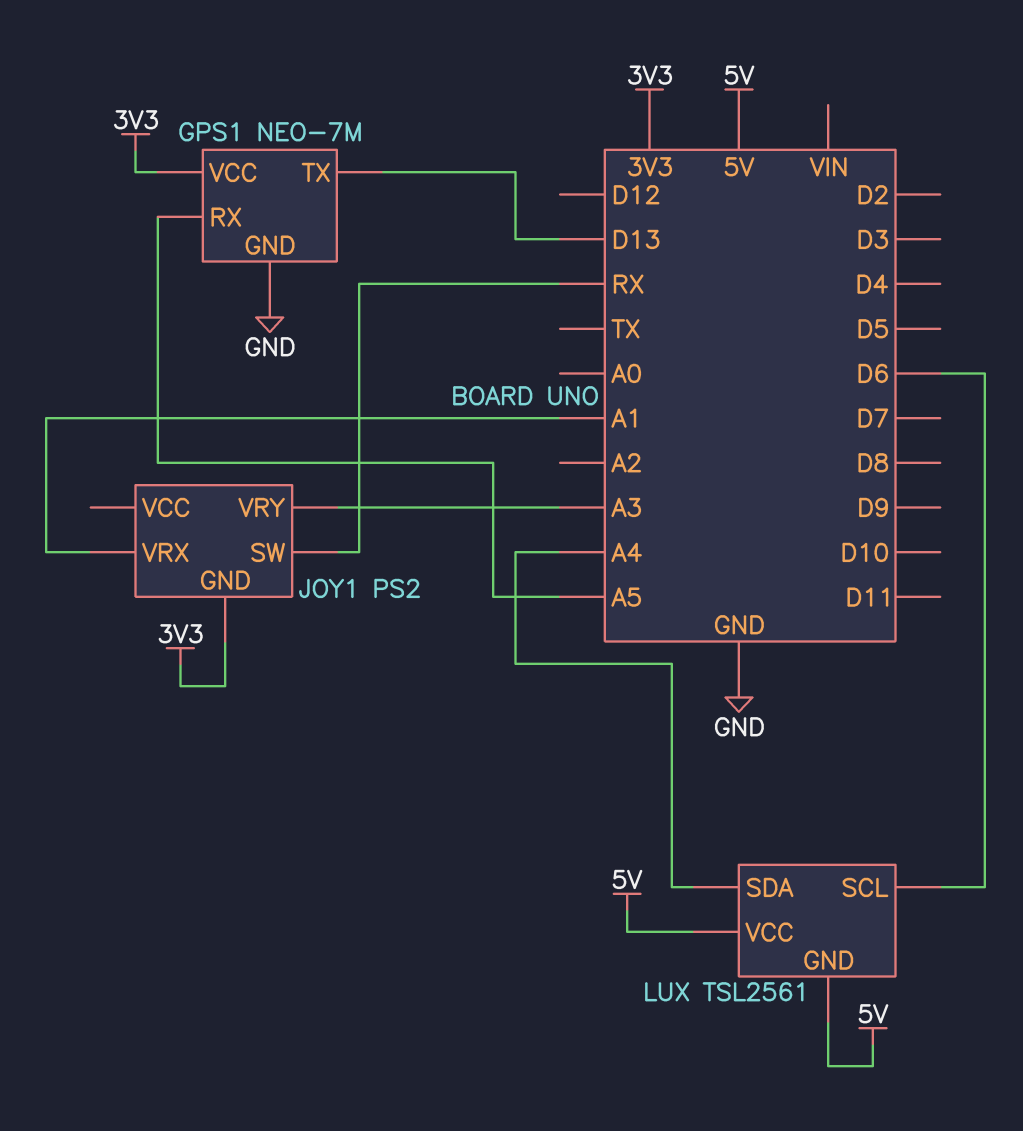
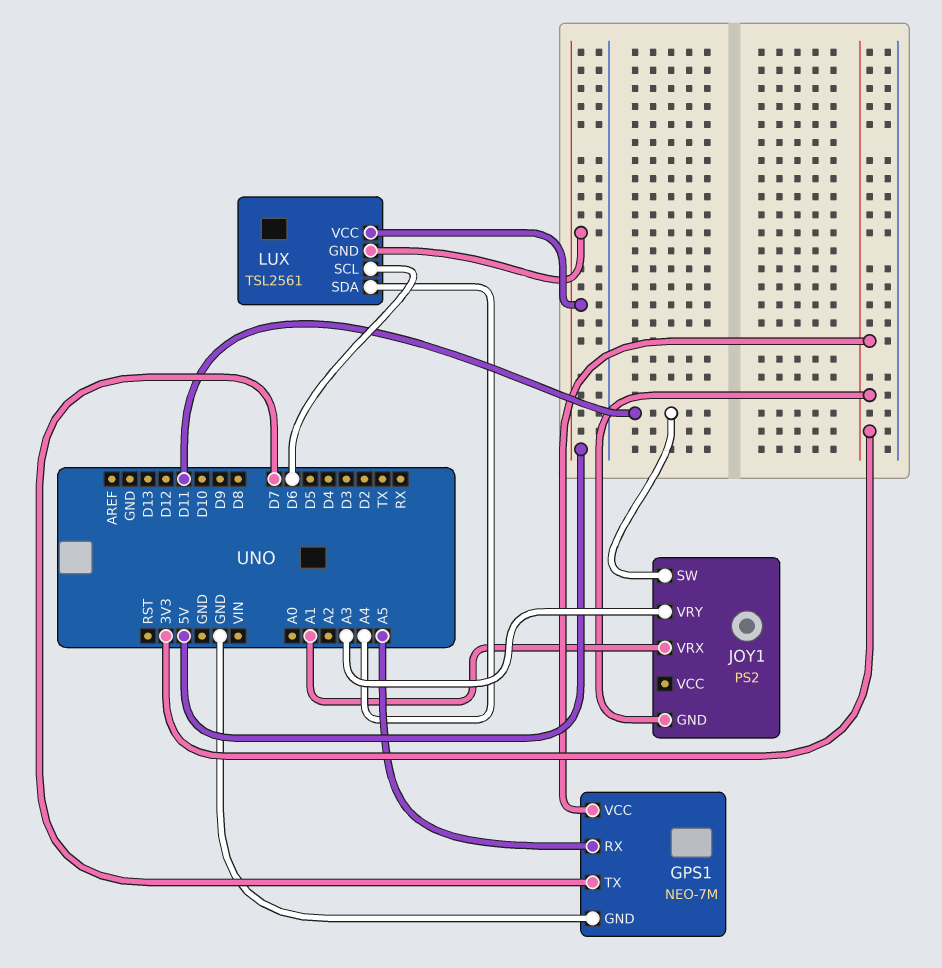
GPS1 pin TX: D13 -> D7
JOY1 pin SW: RX -> D11

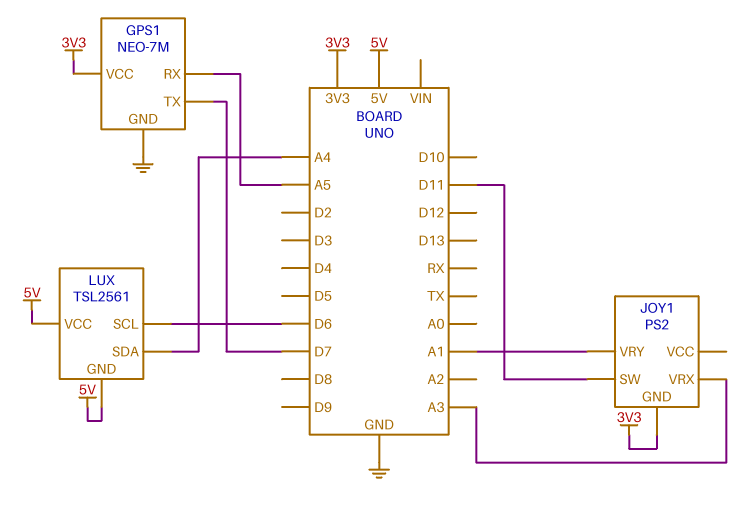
JOY1 pin VRX: A1 -> A3
JOY1 pin VRY: A3 -> A1

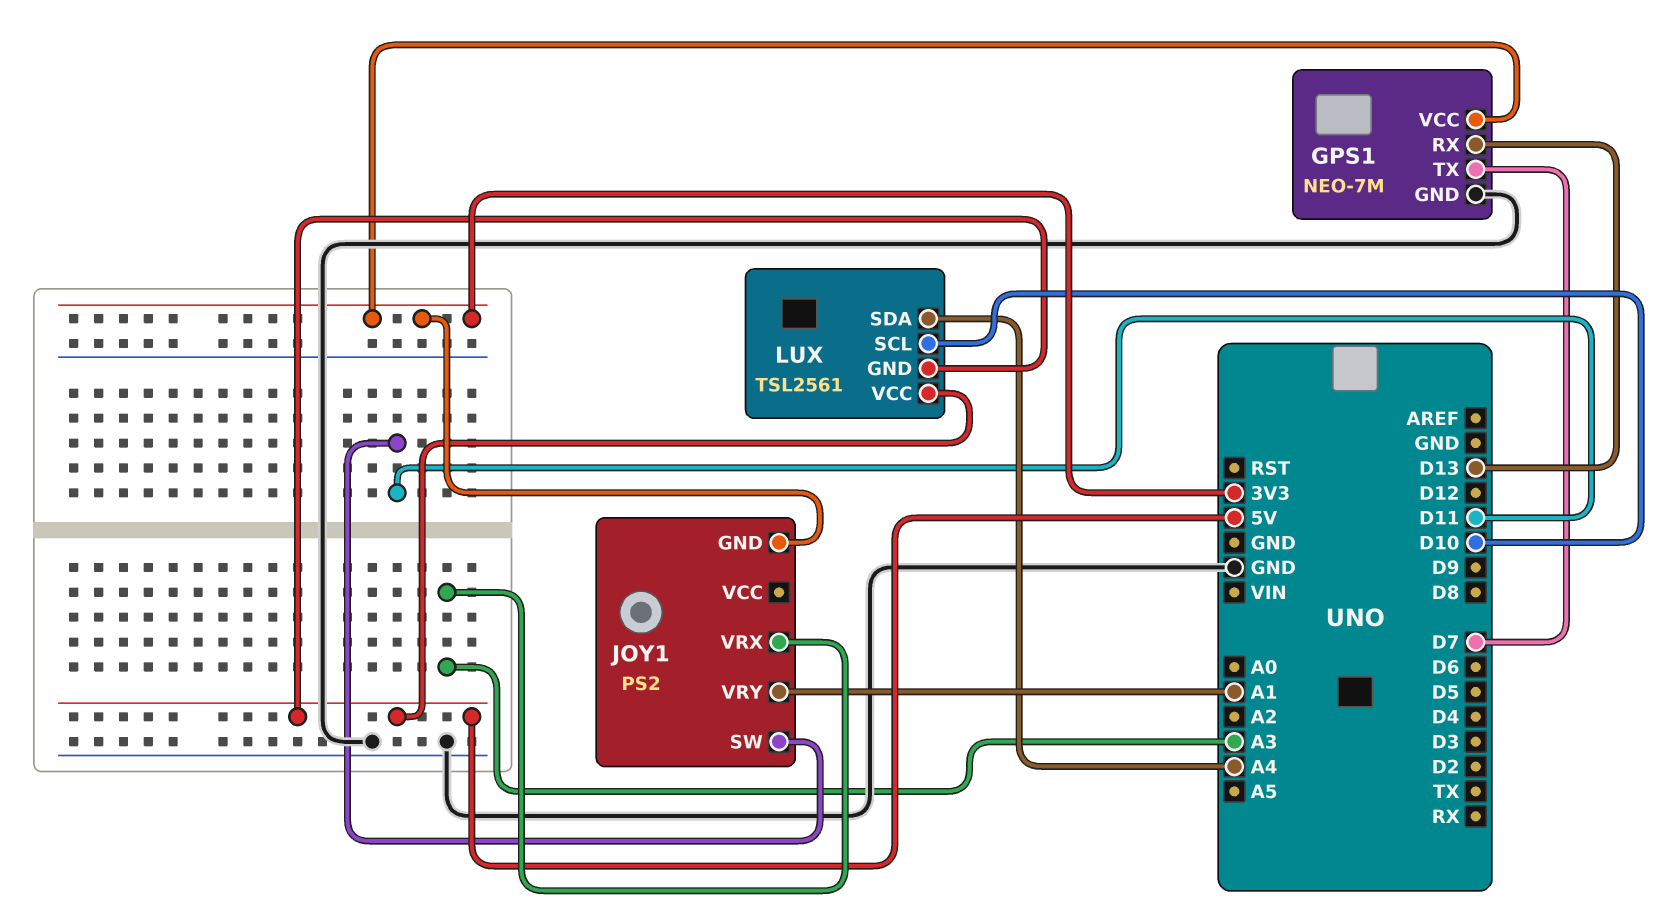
GPS1 pin RX: A5 -> D13
LUX pin SCL: D6 -> D10

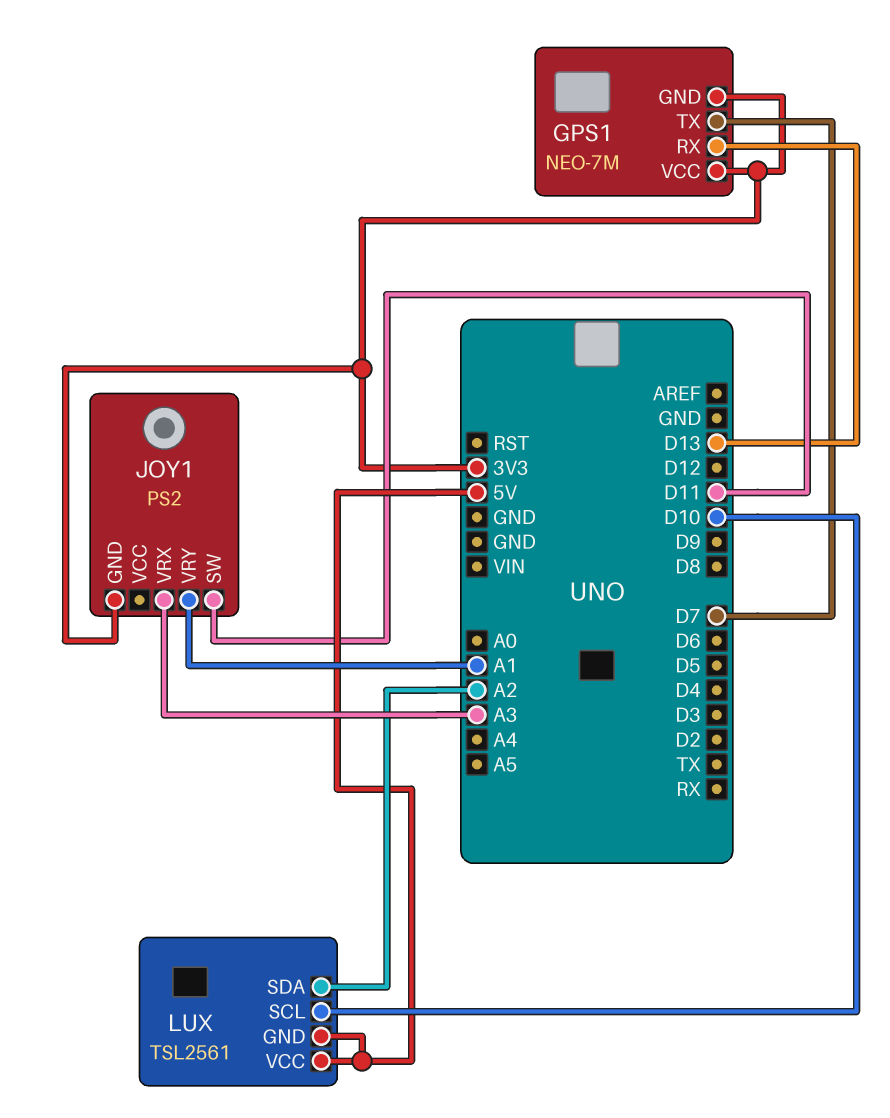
GPS1 pin GND: GND -> 3V3
LUX pin SDA: A4 -> A2

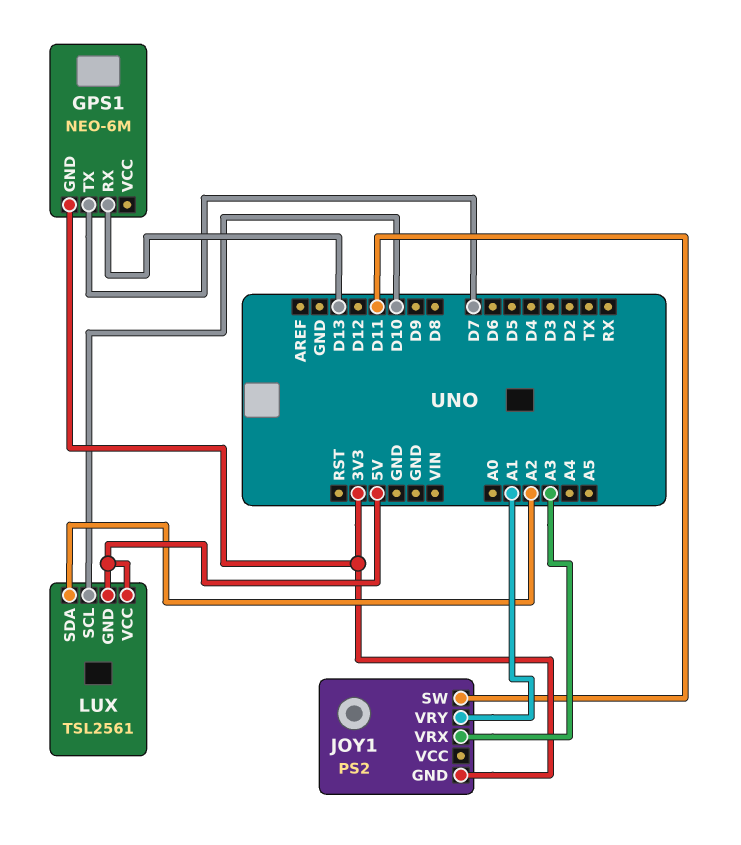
GPS1: NEO-7M -> NEO-6M
GPS1 pin VCC: 3V3 -> none

